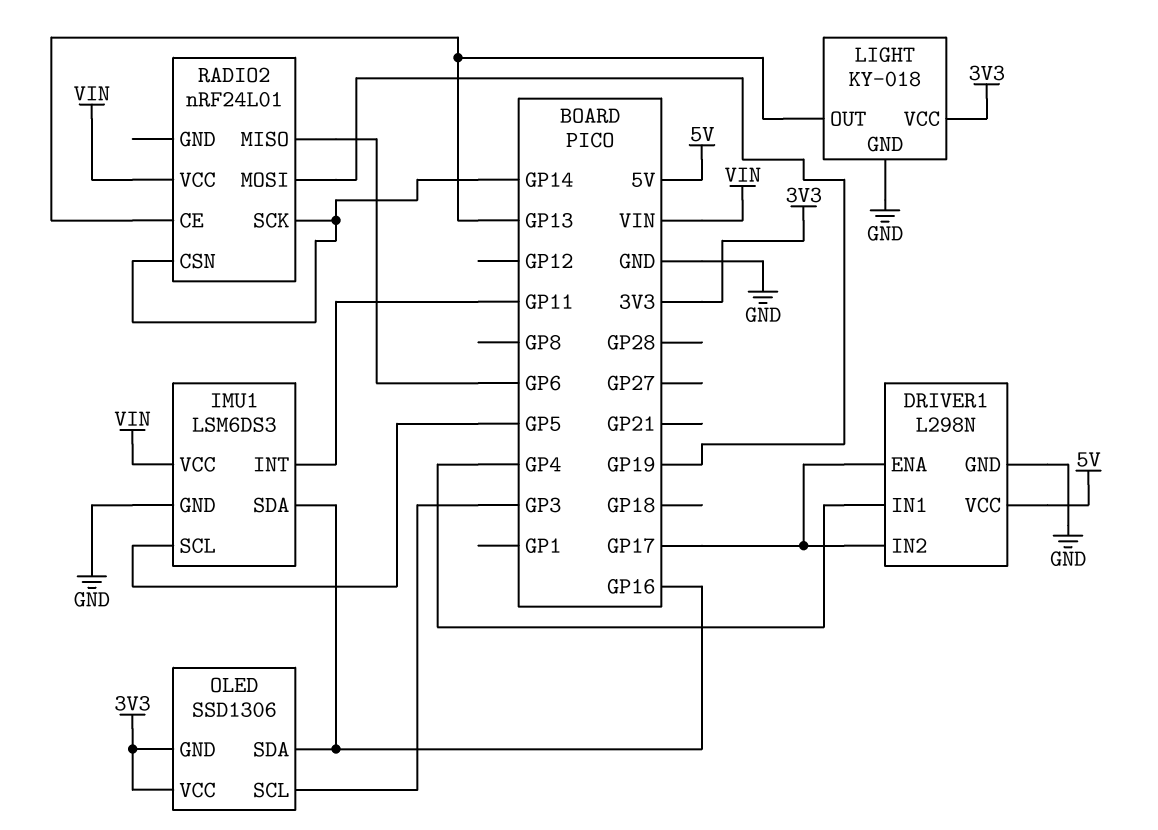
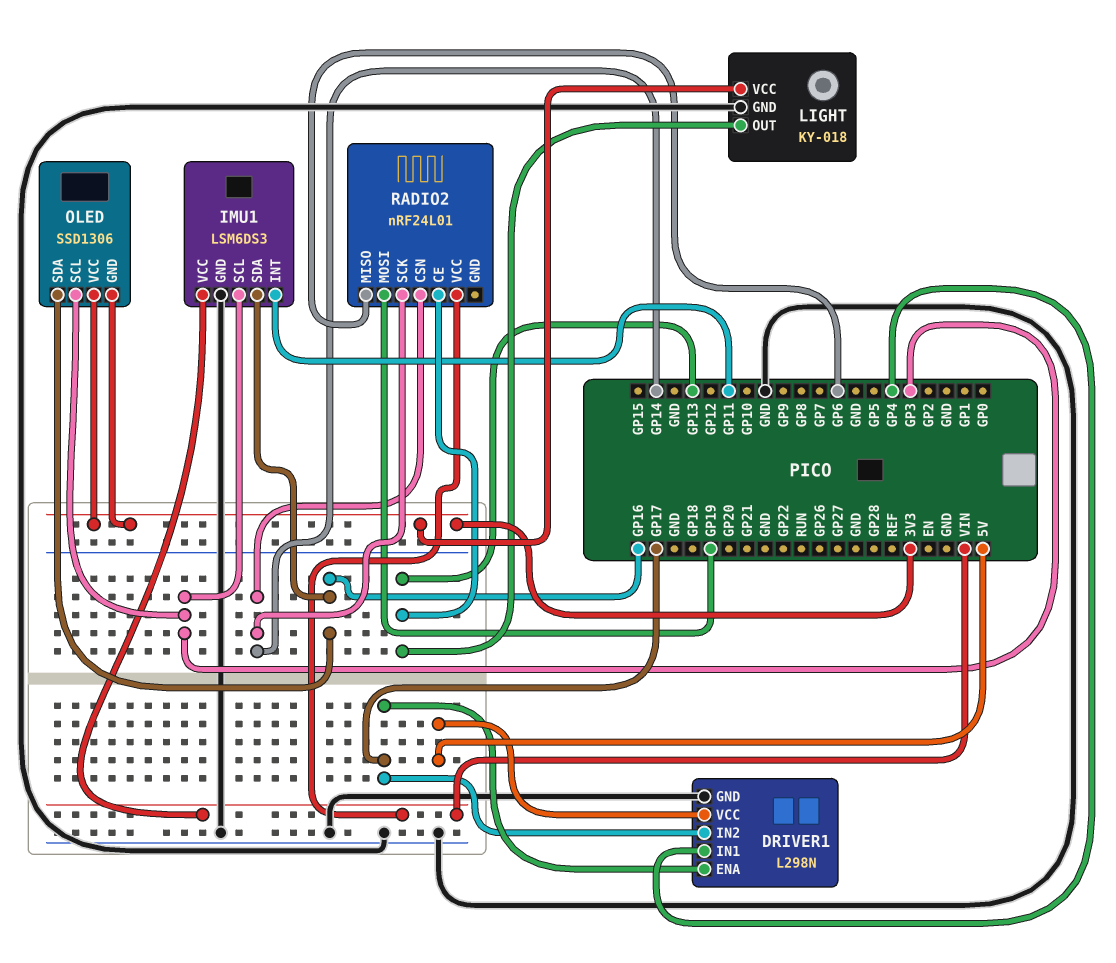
IMU1 pin SCL: GP5 -> GP3

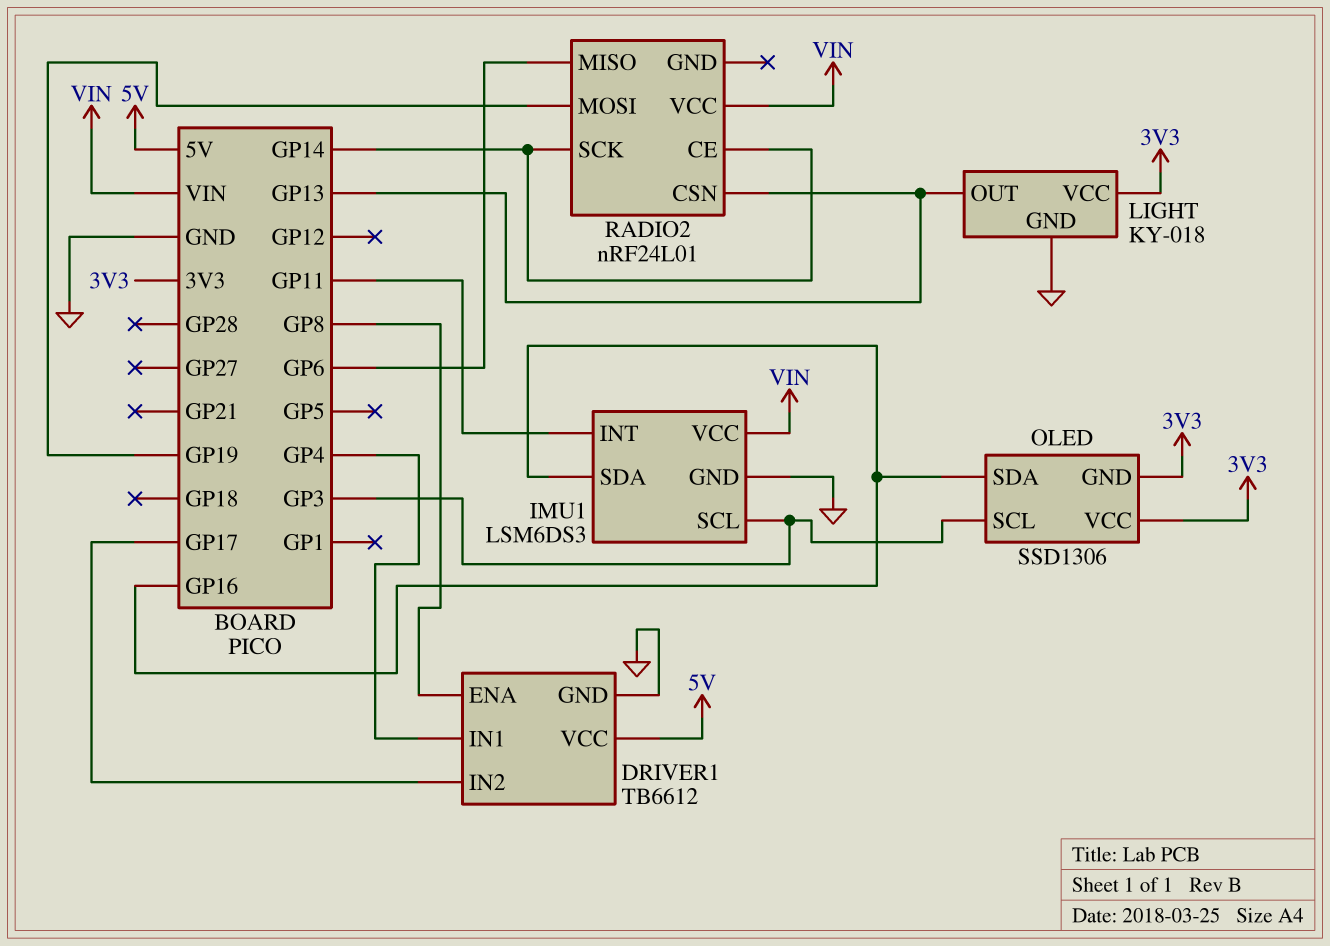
DRIVER1: L298N -> TB6612
DRIVER1 pin ENA: GP17 -> GP8
RADIO2 pin CE: GP13 -> GP14
RADIO2 pin CSN: GP14 -> GP13

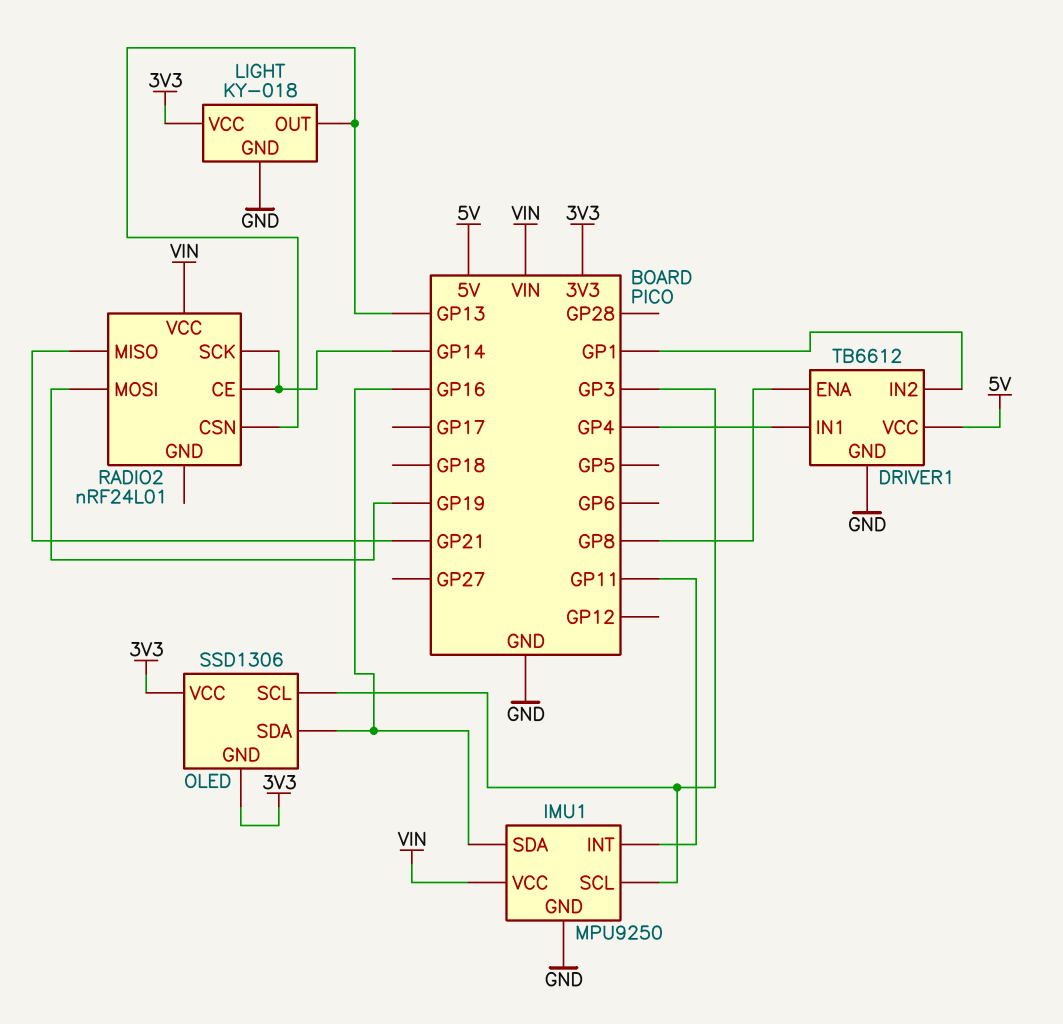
DRIVER1 pin IN2: GP17 -> GP1
IMU1: LSM6DS3 -> MPU9250
RADIO2 pin MISO: GP6 -> GP21

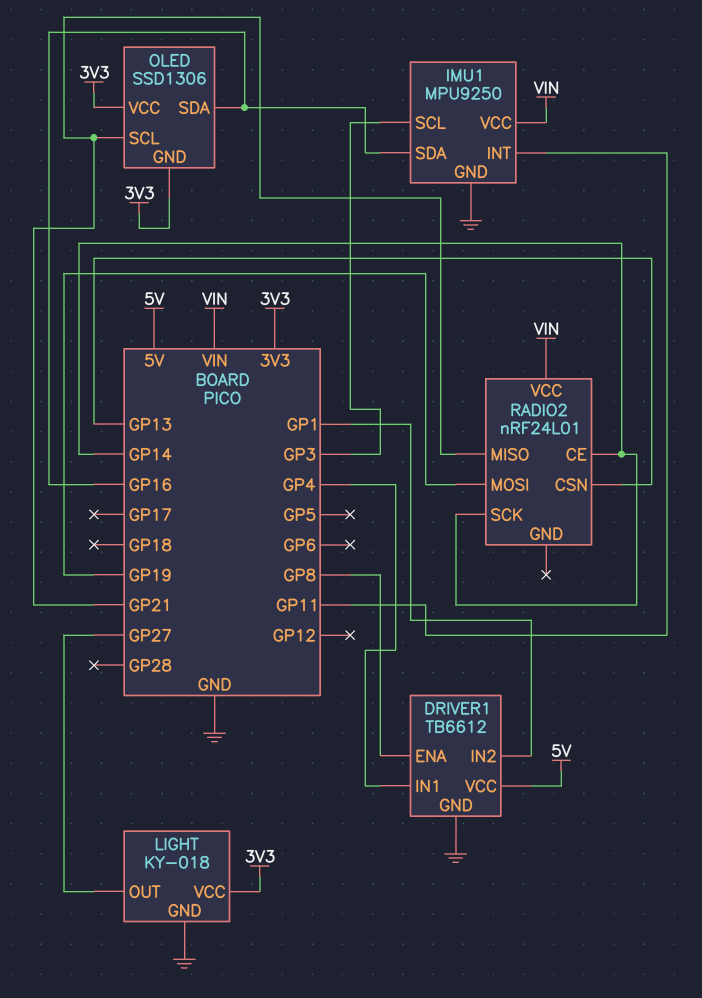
LIGHT pin OUT: GP13 -> GP27
OLED pin SCL: GP3 -> GP21

